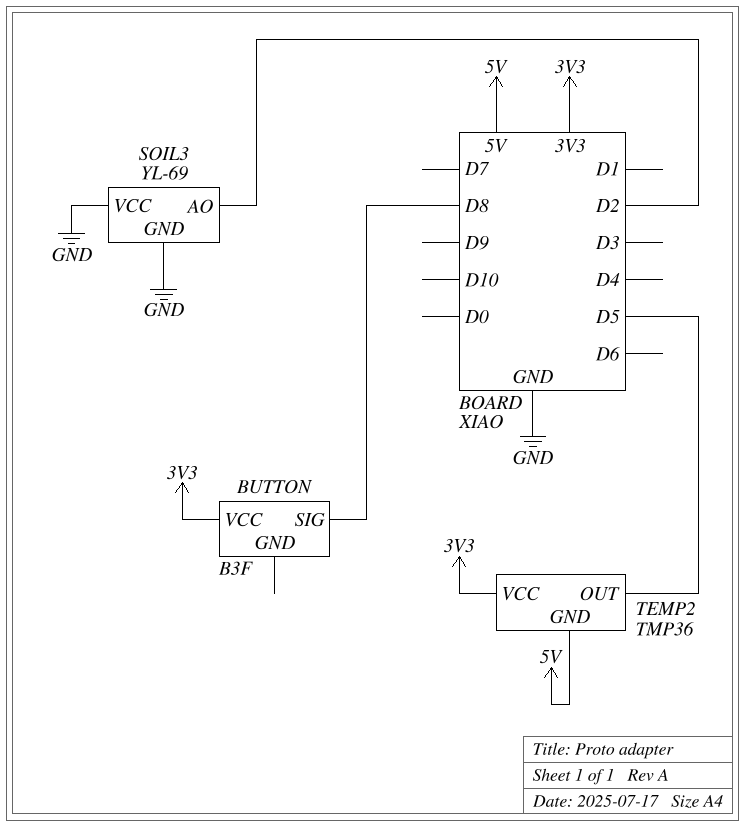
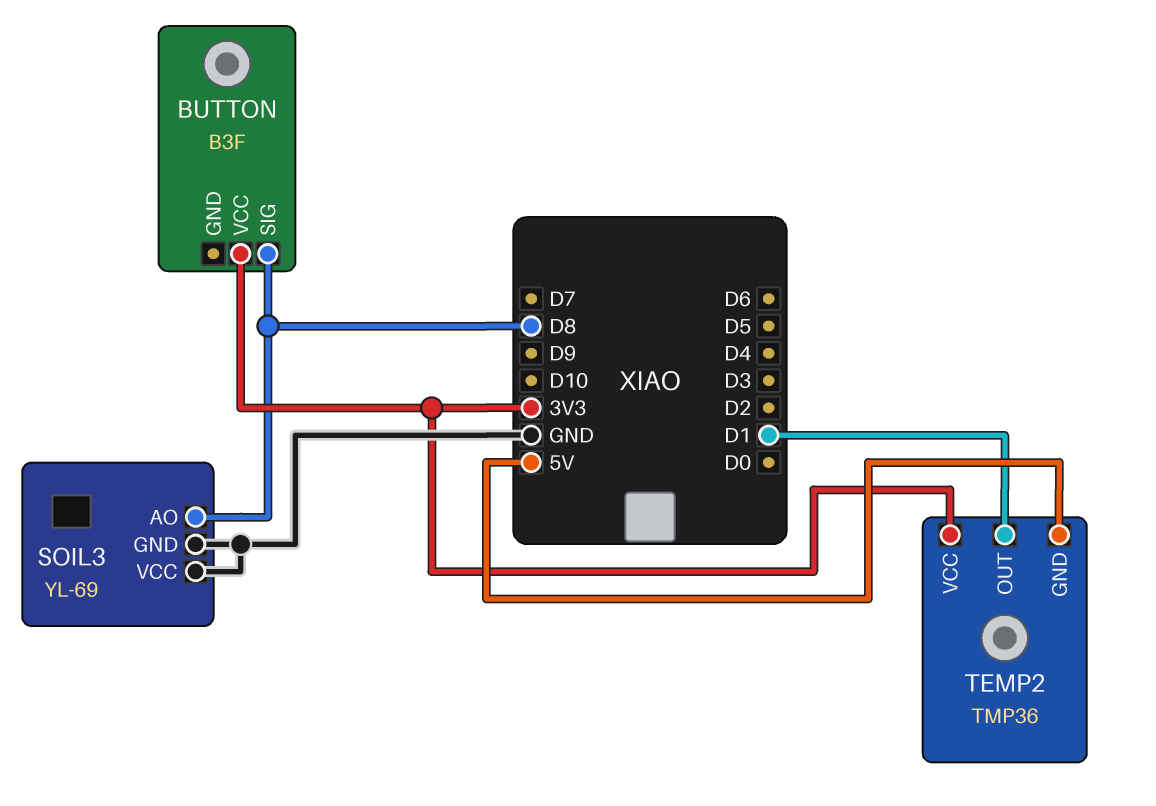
SOIL3 pin AO: D2 -> D8
TEMP2 pin OUT: D5 -> D1

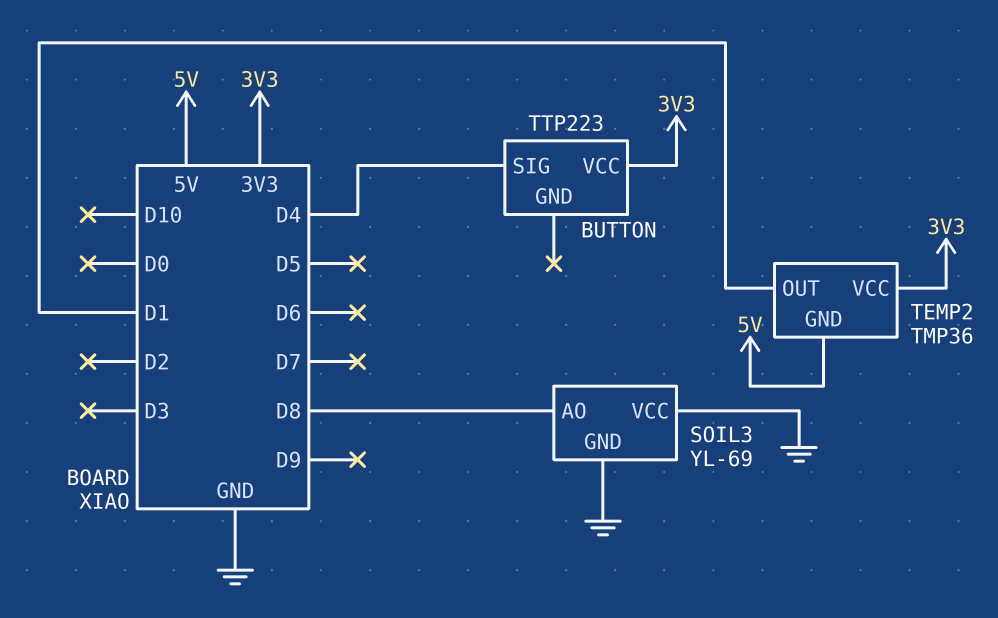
BUTTON: B3F -> TTP223
BUTTON pin SIG: D8 -> D4

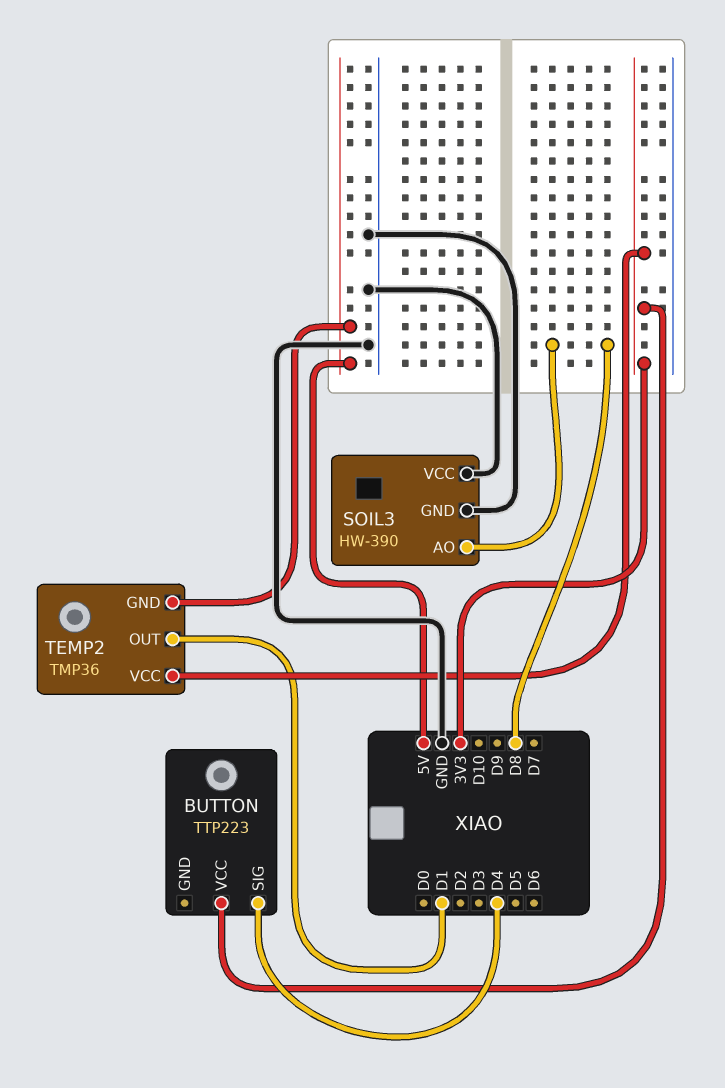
SOIL3: YL-69 -> HW-390

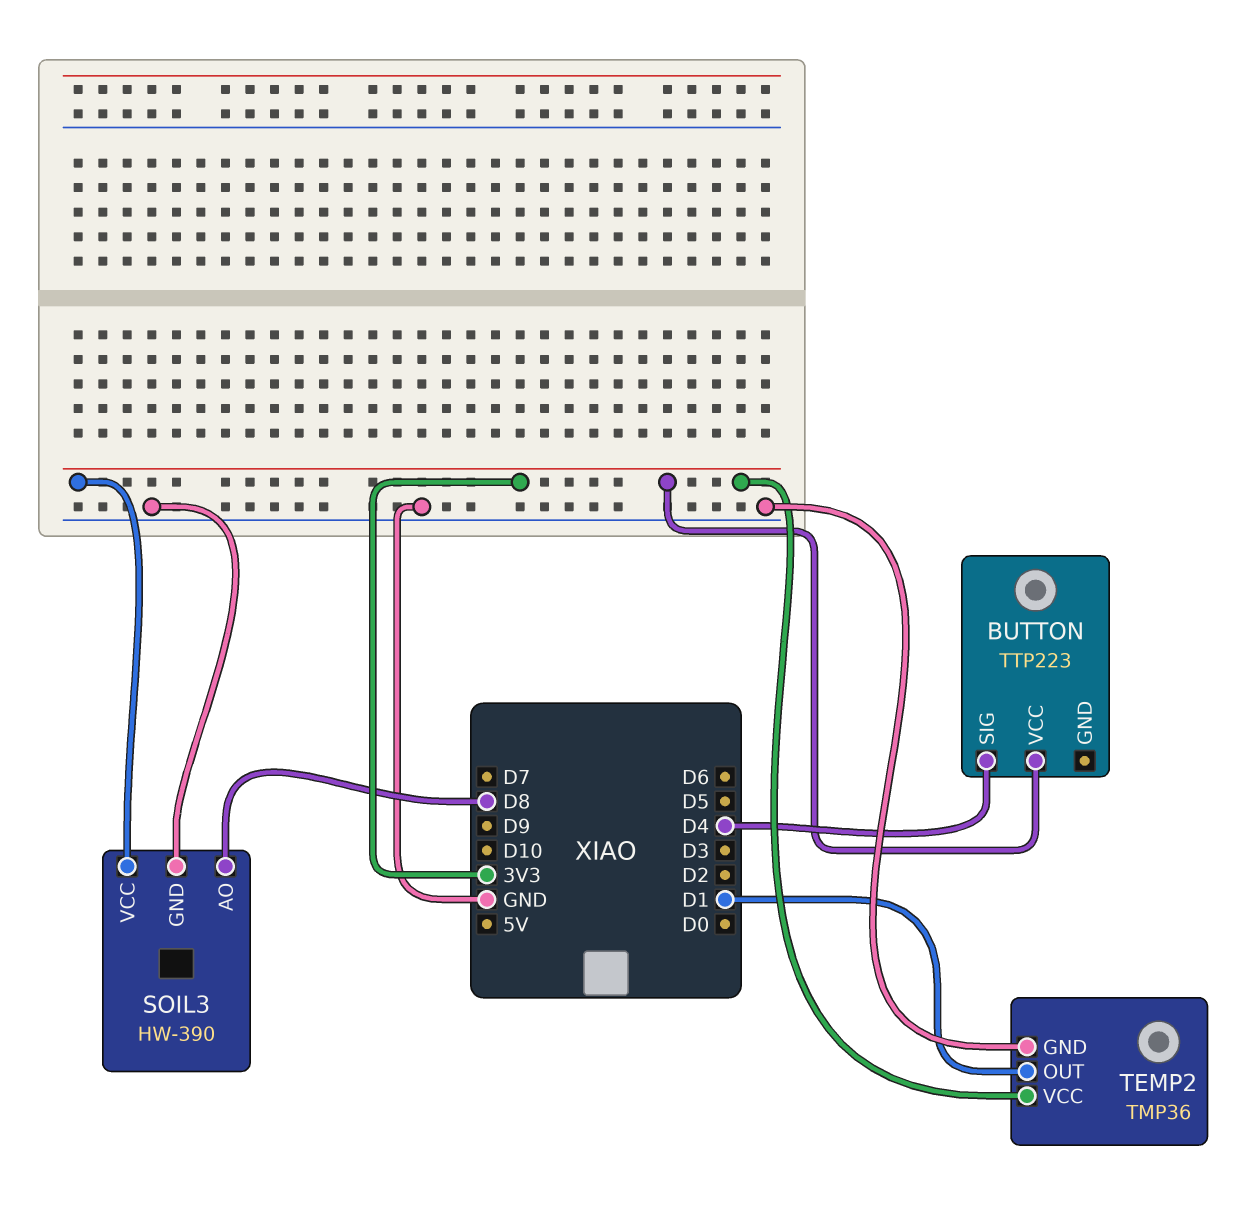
SOIL3 pin VCC: GND -> 3V3
TEMP2 pin GND: 5V -> GND

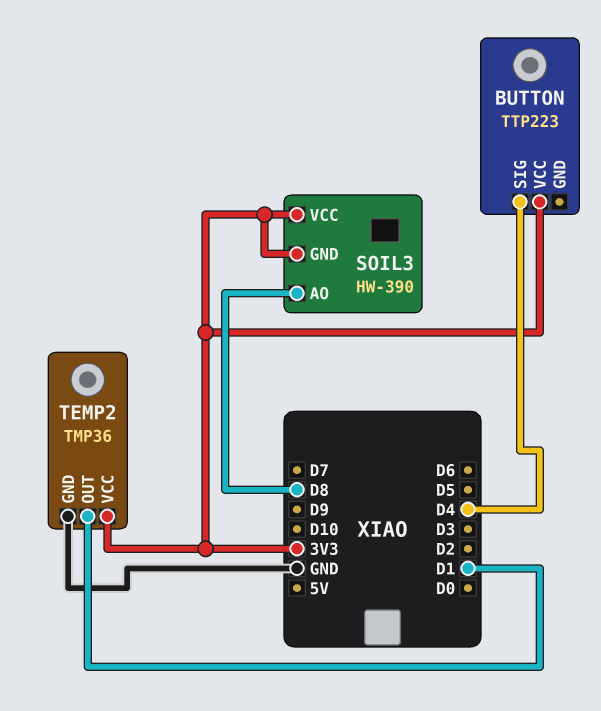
SOIL3 pin GND: GND -> 3V3

